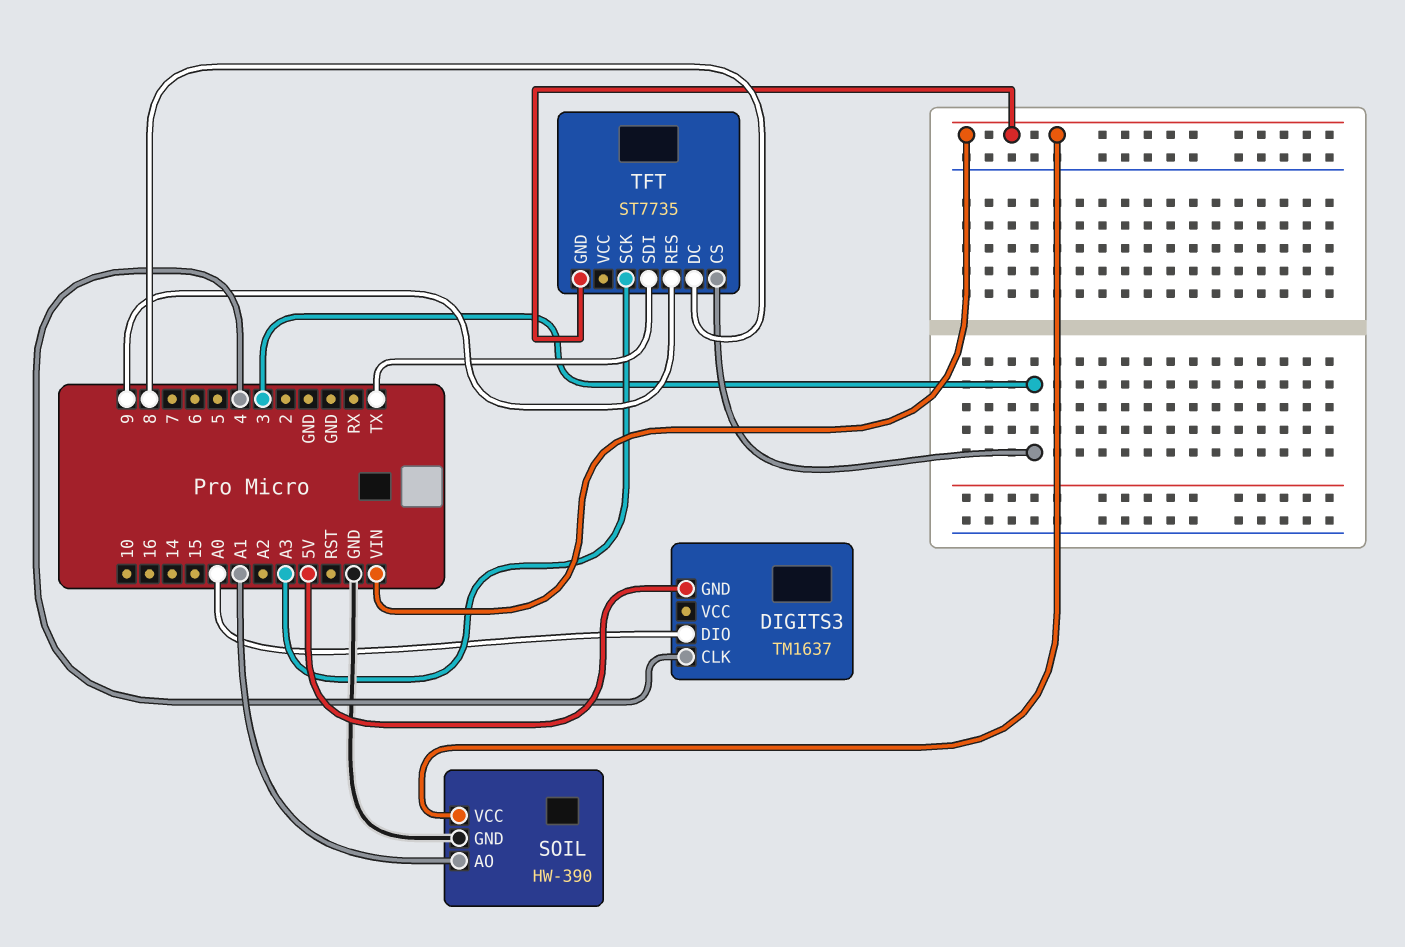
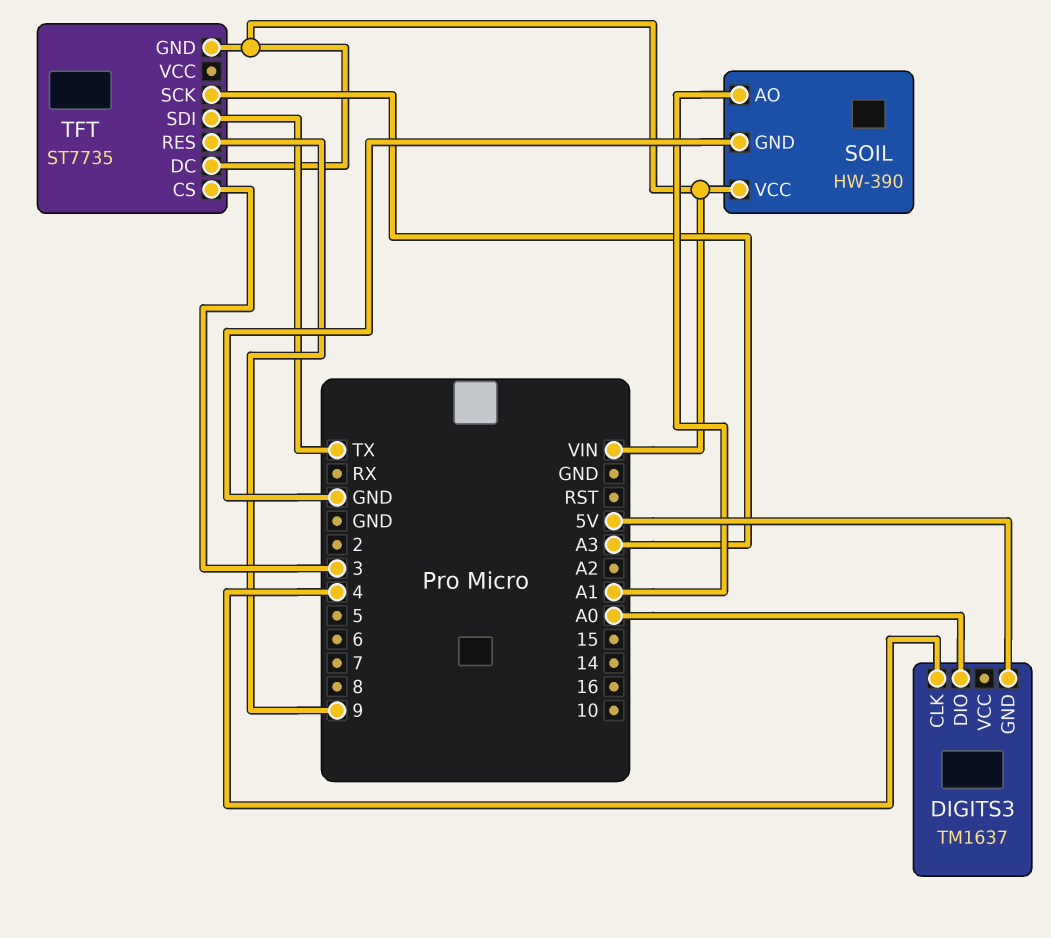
TFT pin DC: 8 -> VIN

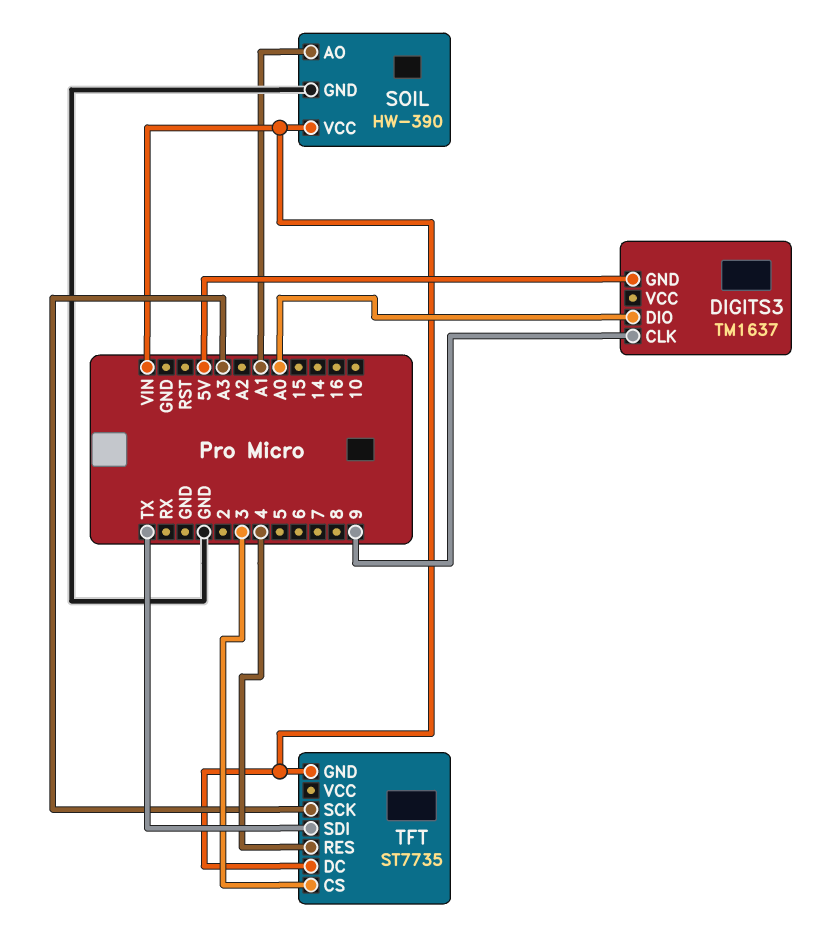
DIGITS3 pin CLK: 4 -> 9
TFT pin RES: 9 -> 4

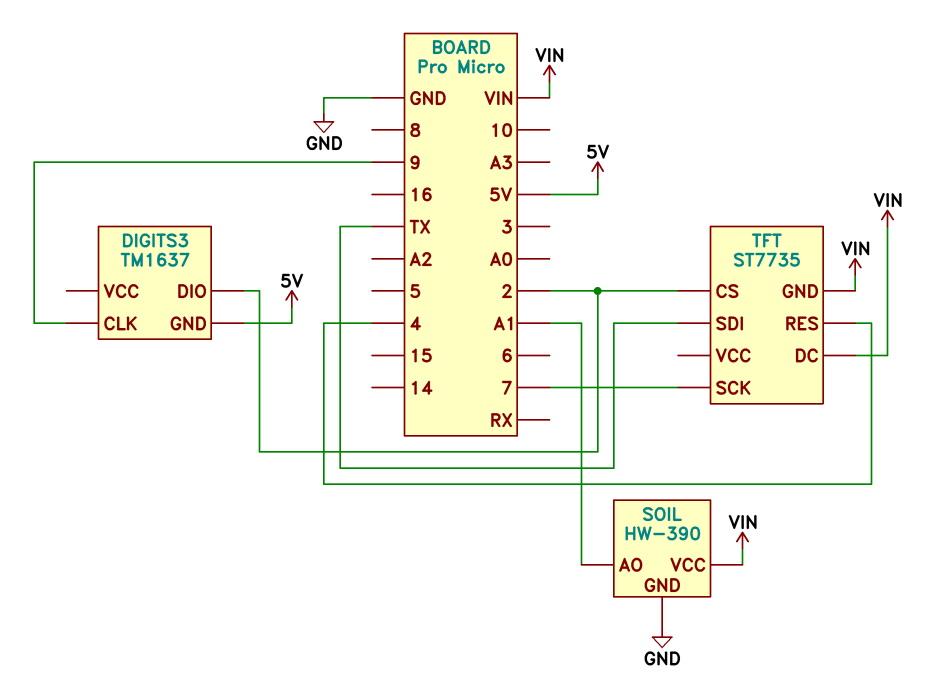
DIGITS3 pin DIO: A0 -> 2
TFT pin CS: 3 -> 2
TFT pin SCK: A3 -> 7

